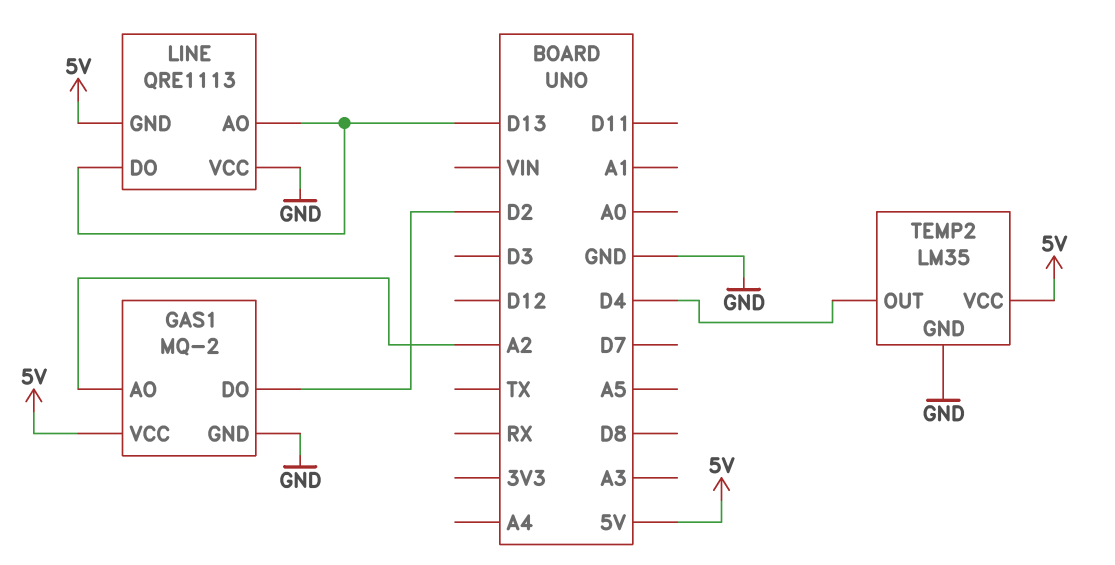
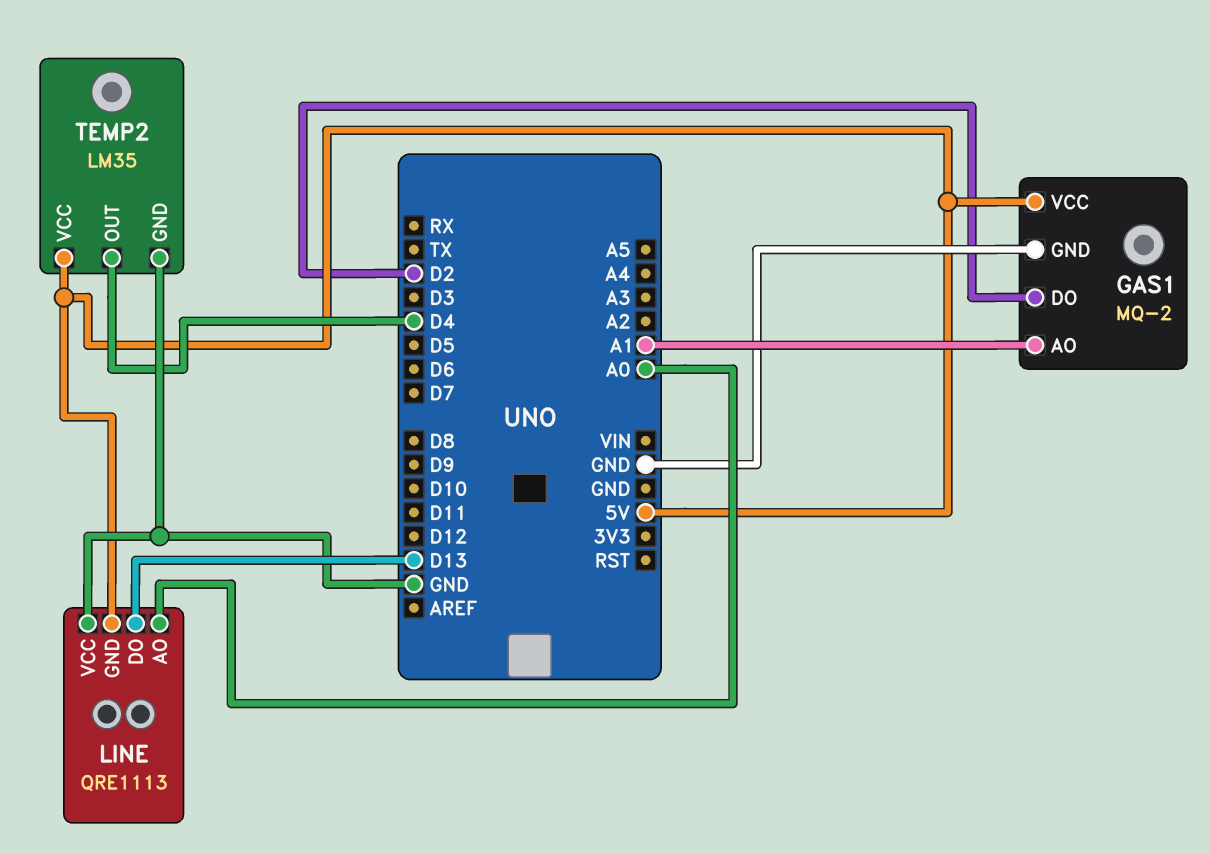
GAS1 pin AO: A2 -> A1
LINE pin AO: D13 -> A0

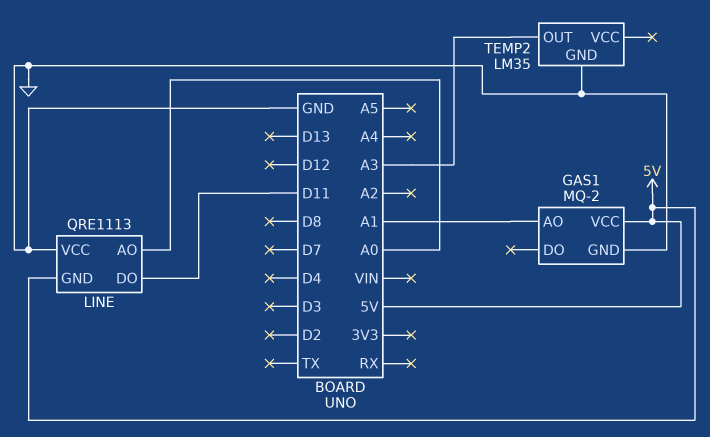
GAS1 pin DO: D2 -> none
LINE pin DO: D13 -> D11
TEMP2 pin OUT: D4 -> A3
TEMP2 pin VCC: 5V -> none

